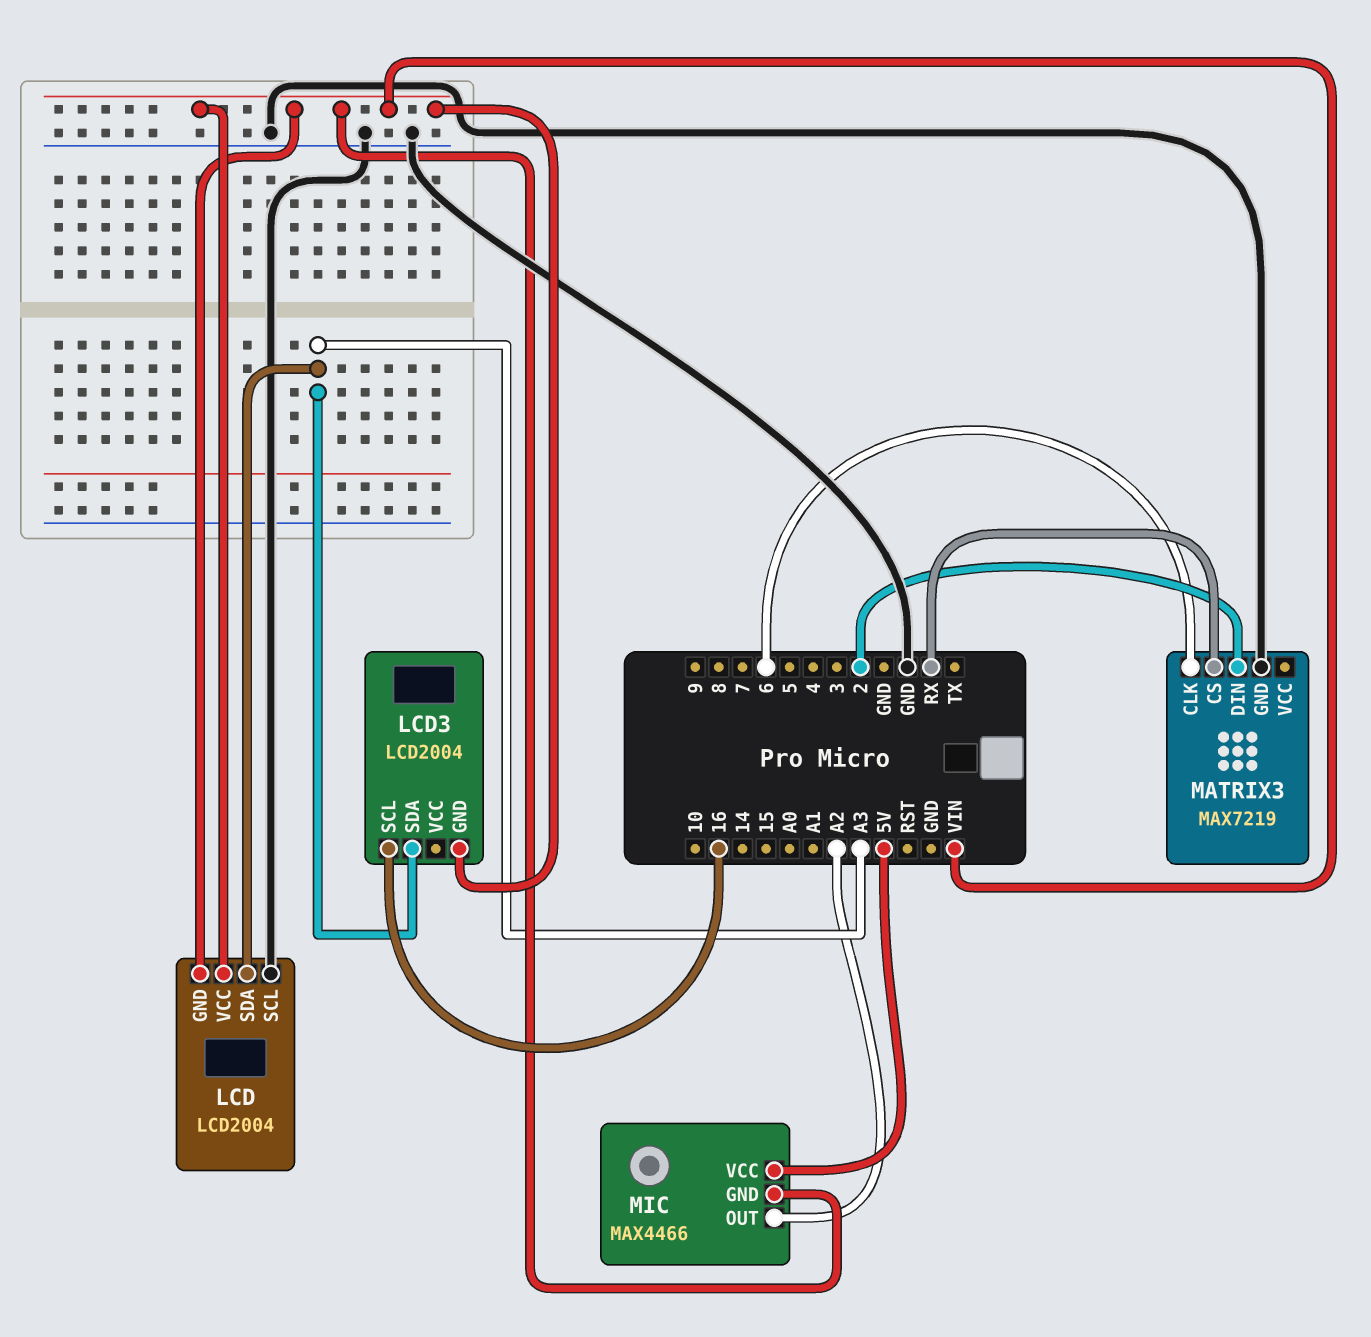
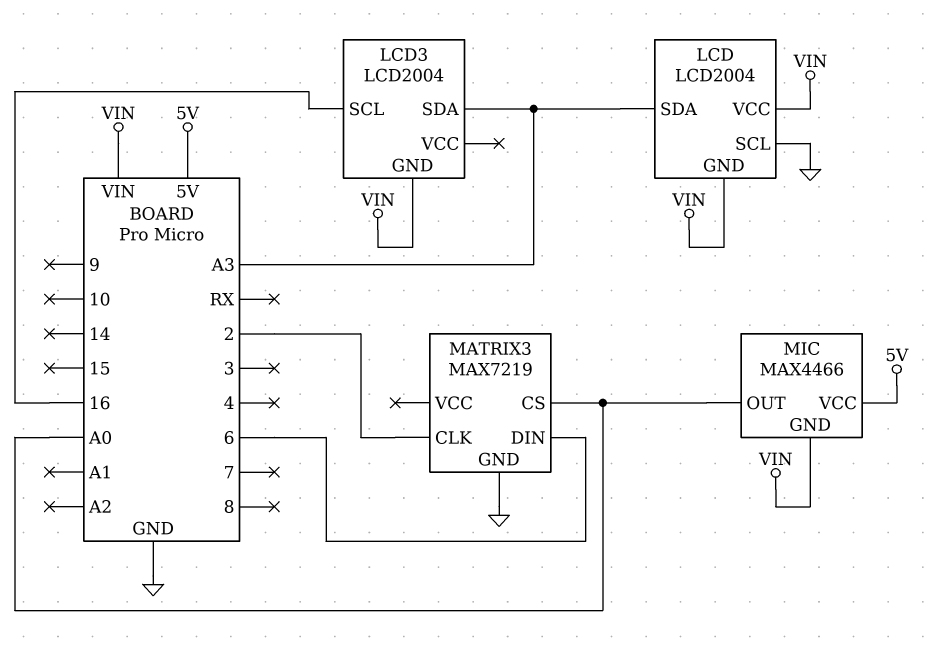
MATRIX3 pin CLK: 6 -> 2
MATRIX3 pin CS: RX -> A0
MATRIX3 pin DIN: 2 -> 6
MIC pin OUT: A2 -> A0

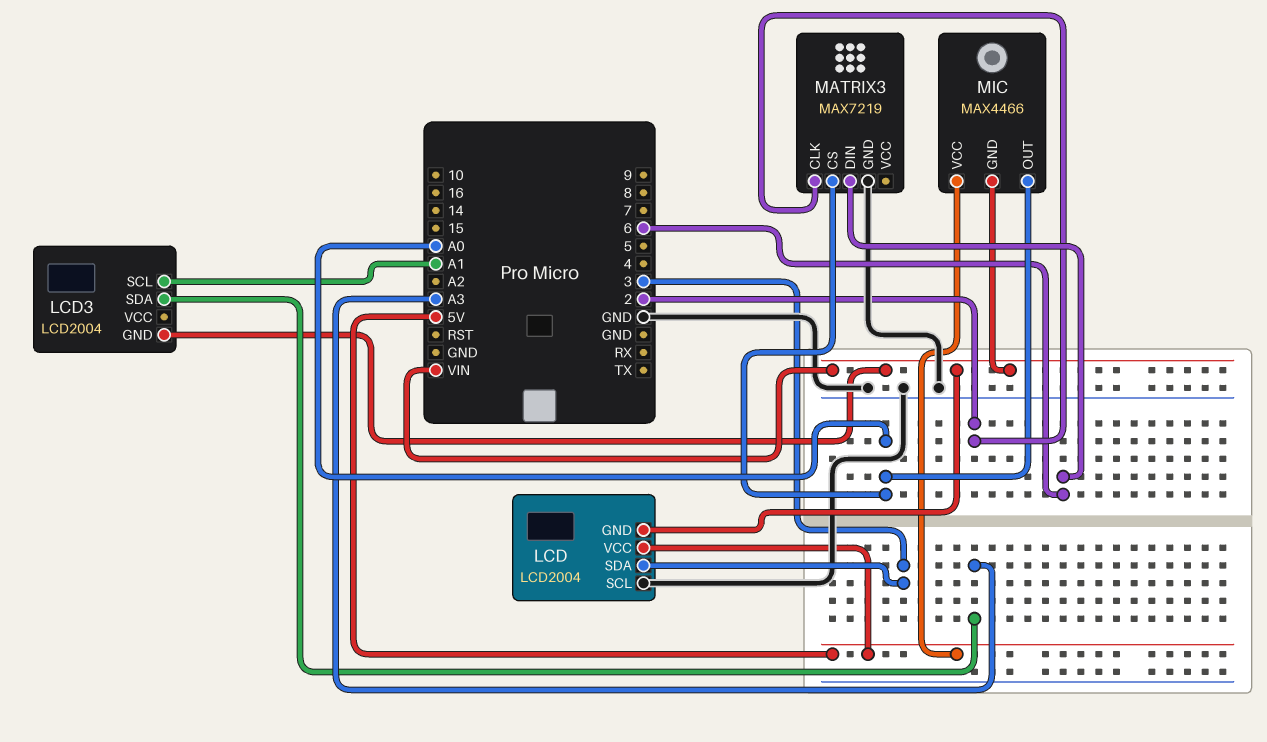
LCD pin SDA: A3 -> 3
LCD pin VCC: VIN -> 5V
LCD3 pin SCL: 16 -> A1

